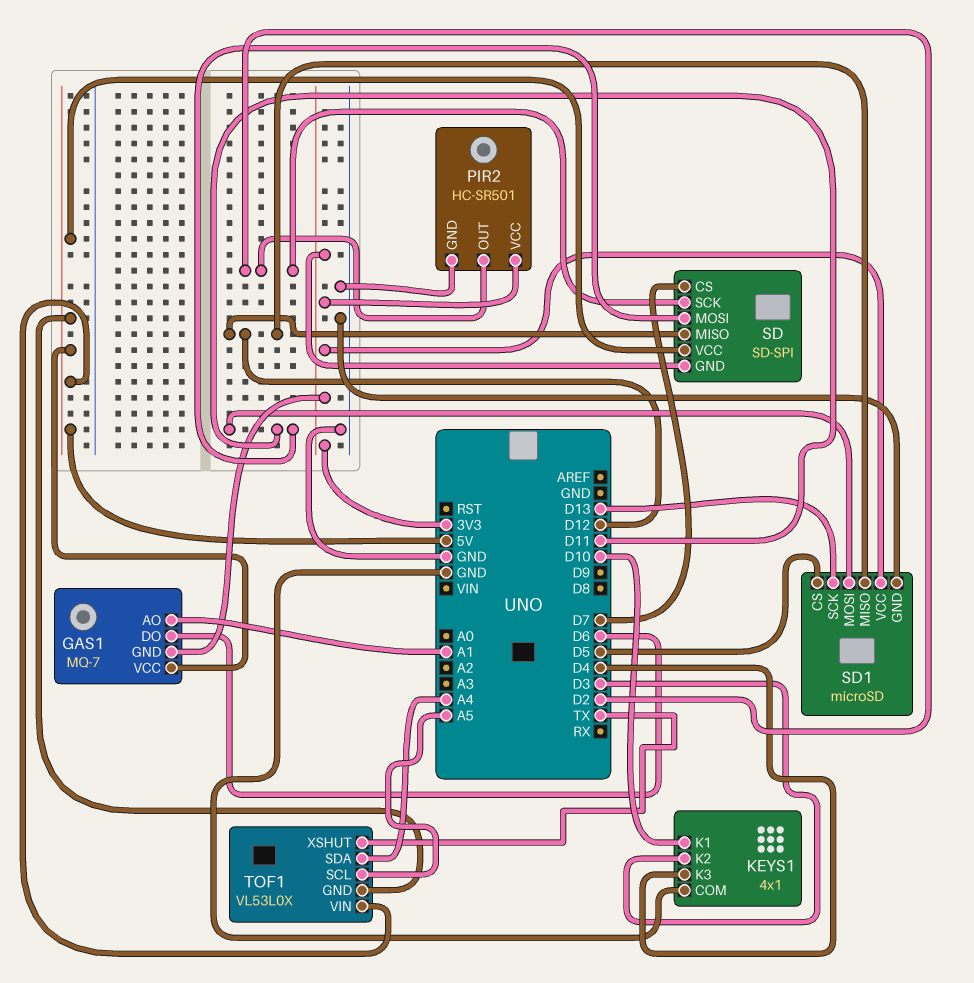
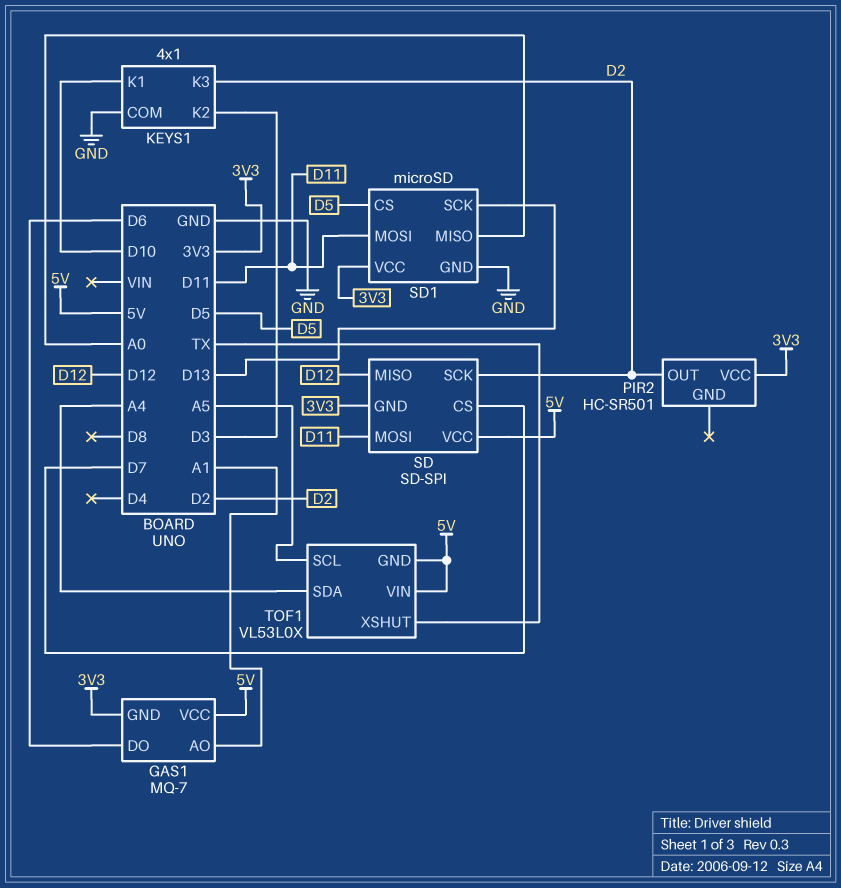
KEYS1 pin K3: D4 -> D2
PIR2 pin GND: GND -> none
SD1 pin MISO: D12 -> A0

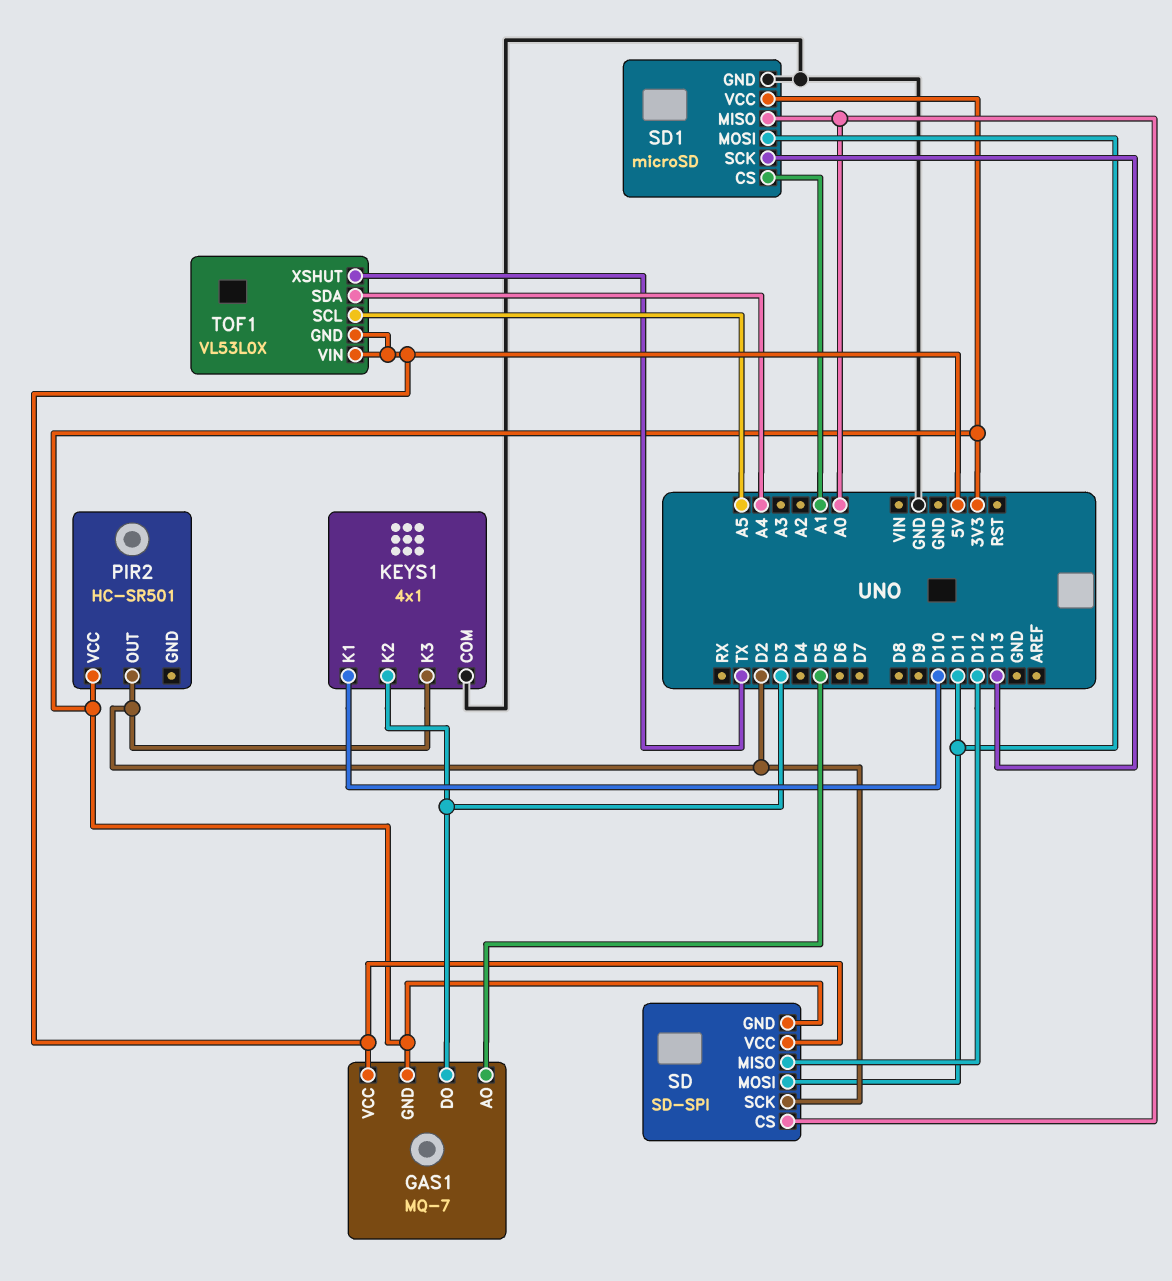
GAS1 pin AO: A1 -> D5
GAS1 pin DO: D6 -> D3
SD pin CS: D7 -> A0
SD1 pin CS: D5 -> A1

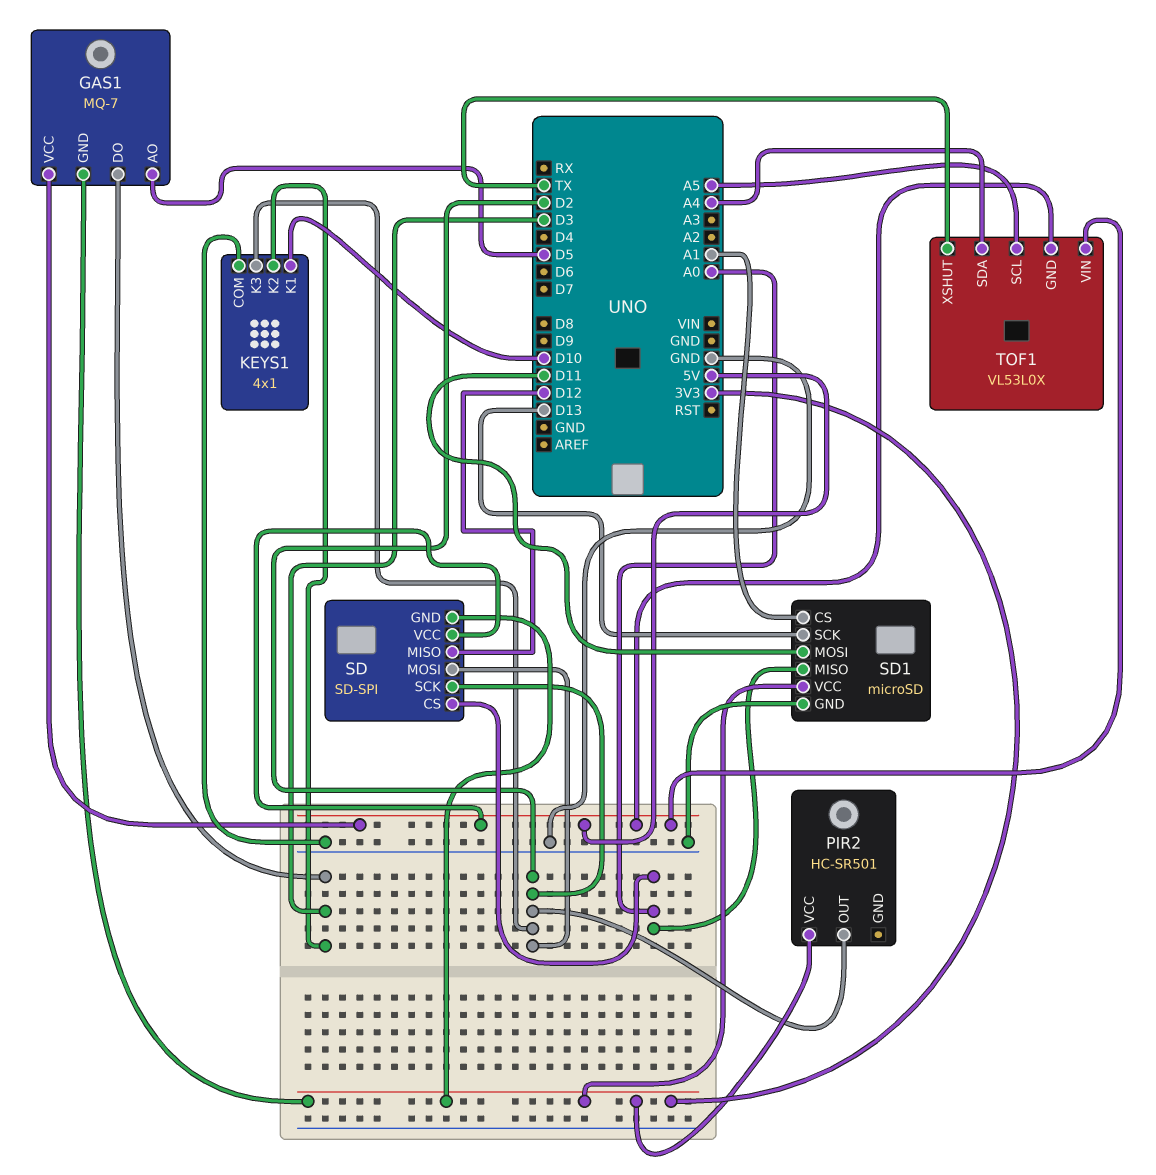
SD pin MOSI: D11 -> D2

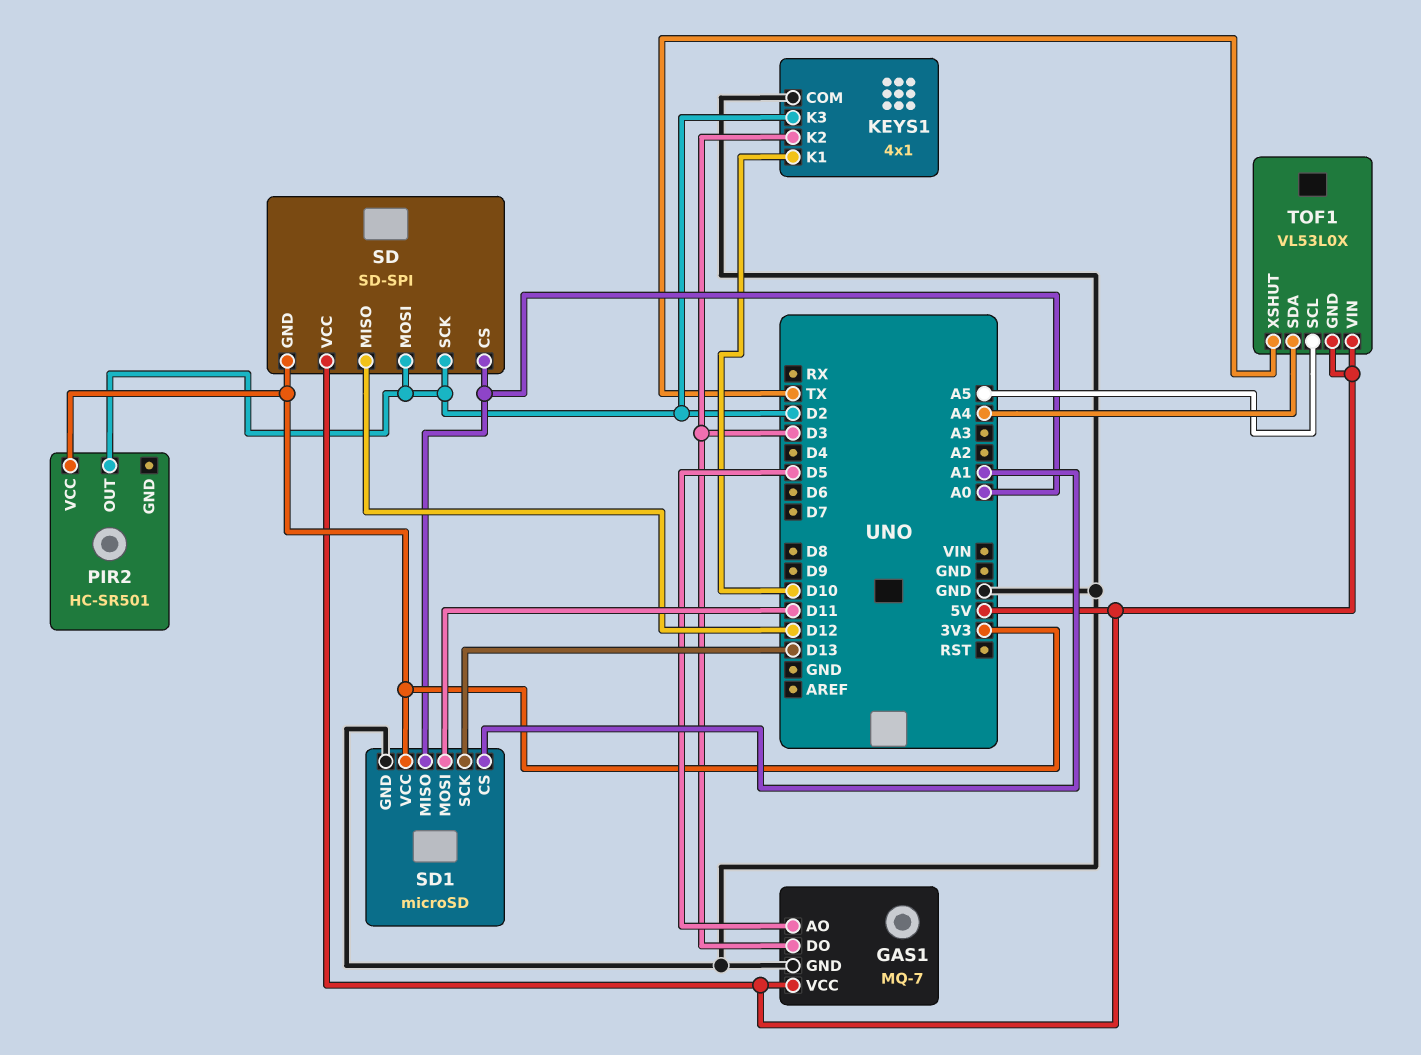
GAS1 pin GND: 3V3 -> GND

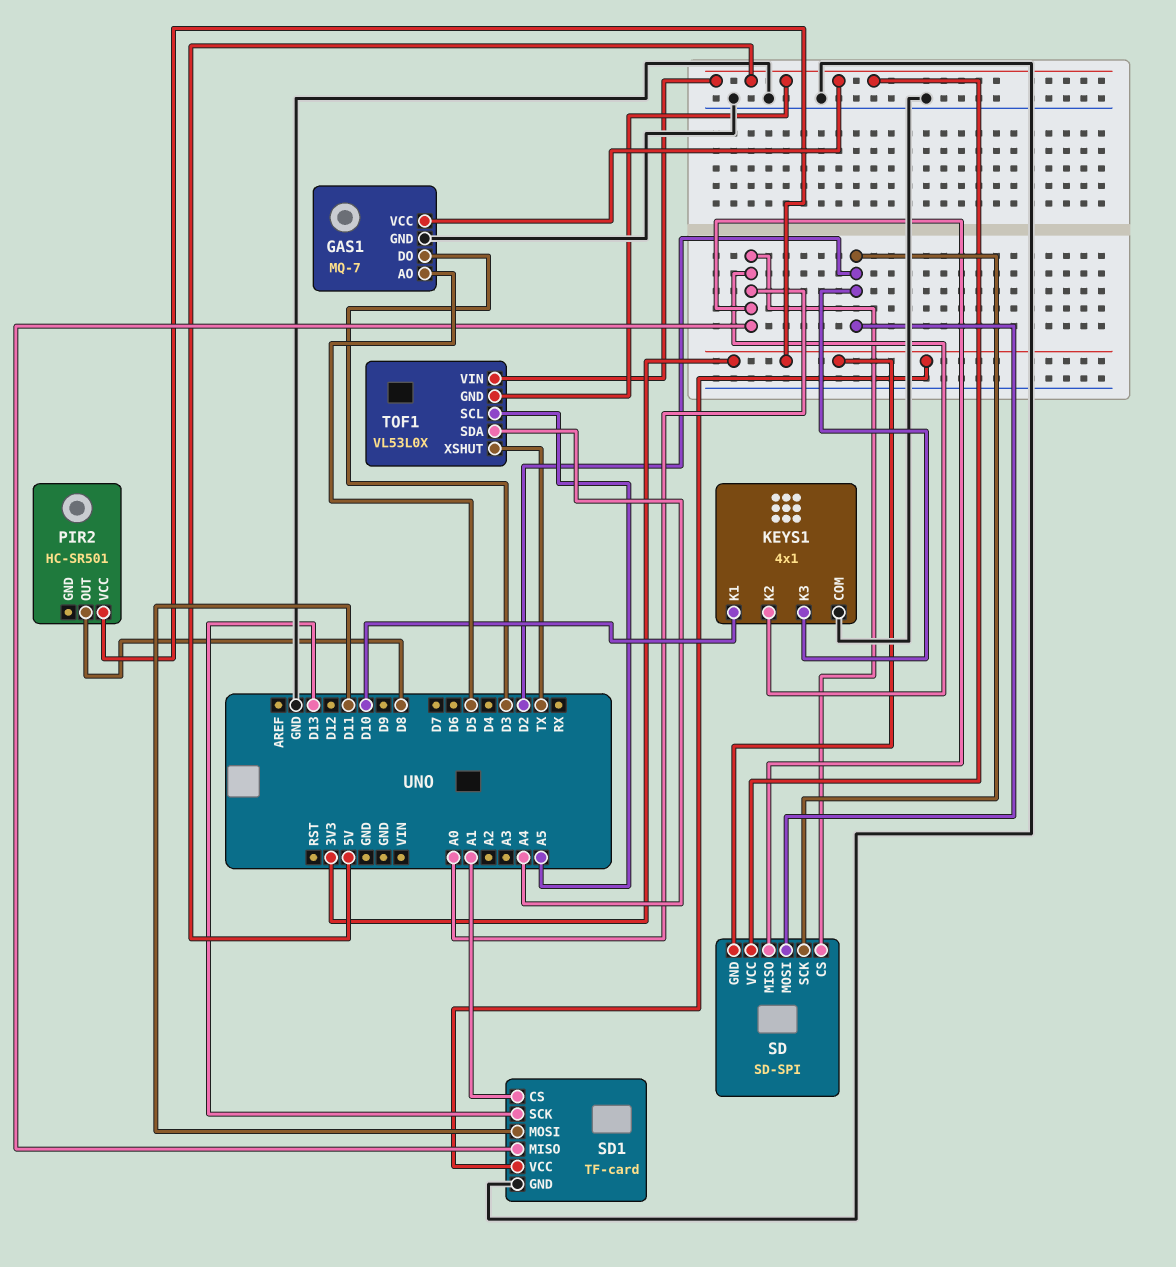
KEYS1 pin K2: D3 -> A0
PIR2 pin OUT: D2 -> D8
SD pin MISO: D12 -> A0
SD1: microSD -> TF-card

